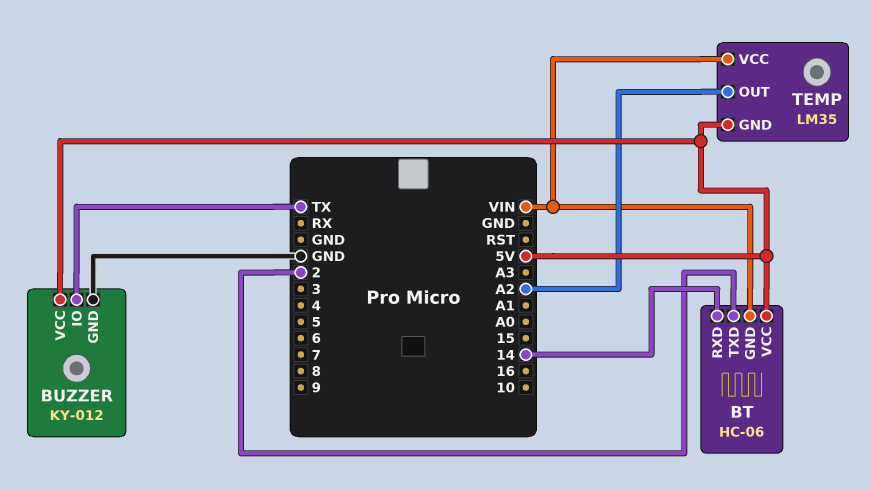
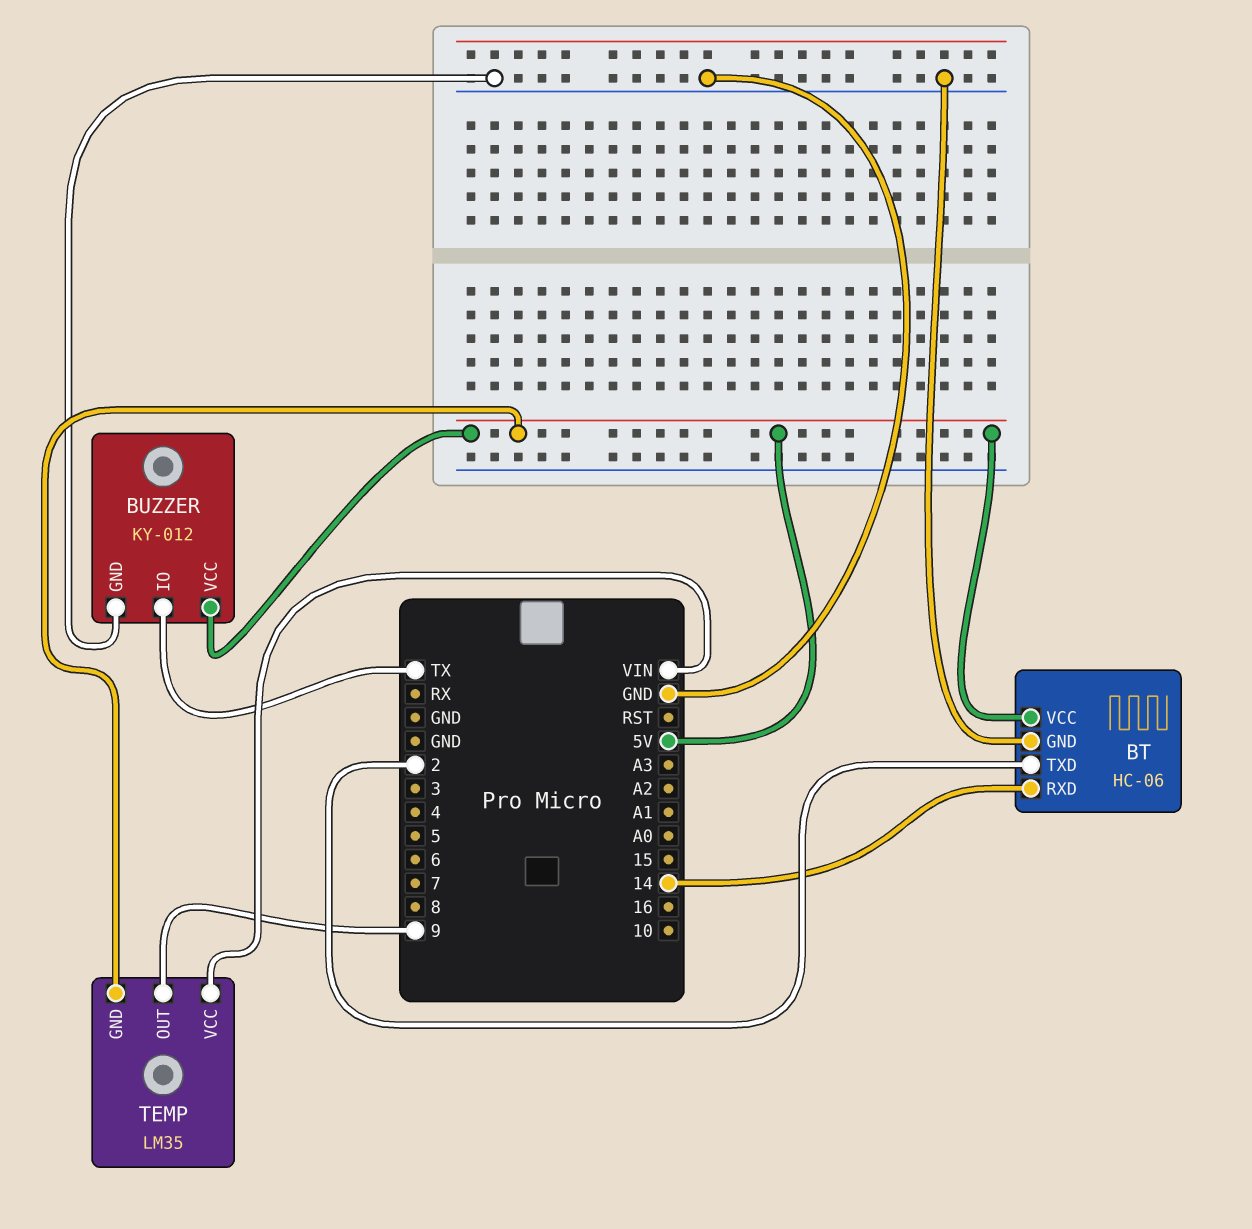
BT pin GND: VIN -> GND
TEMP pin OUT: A2 -> 9

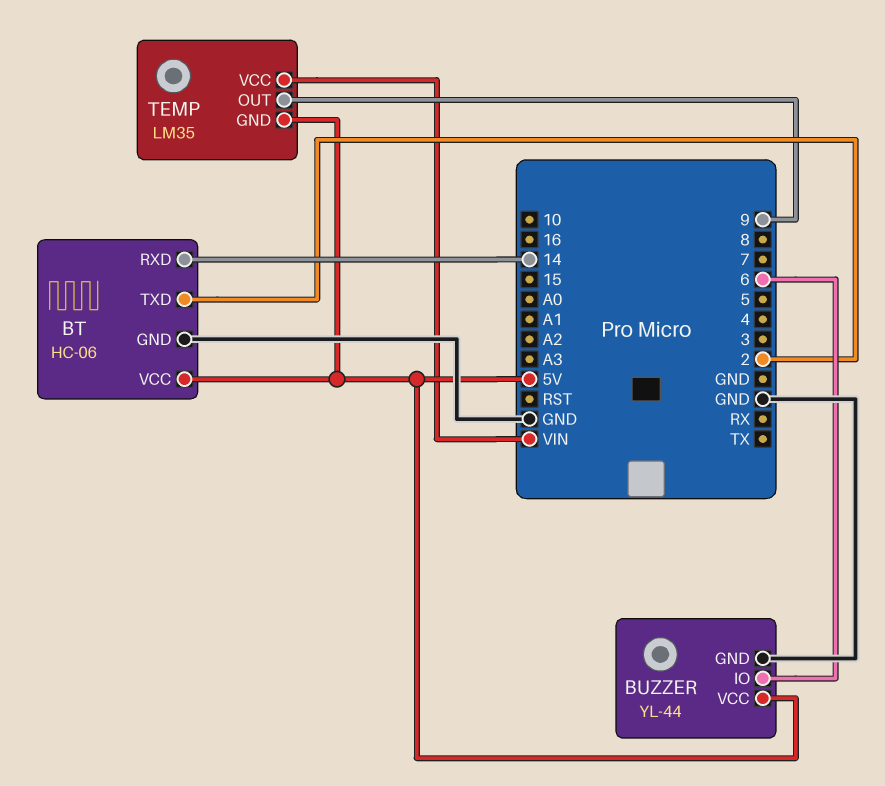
BUZZER: KY-012 -> YL-44
BUZZER pin IO: TX -> 6

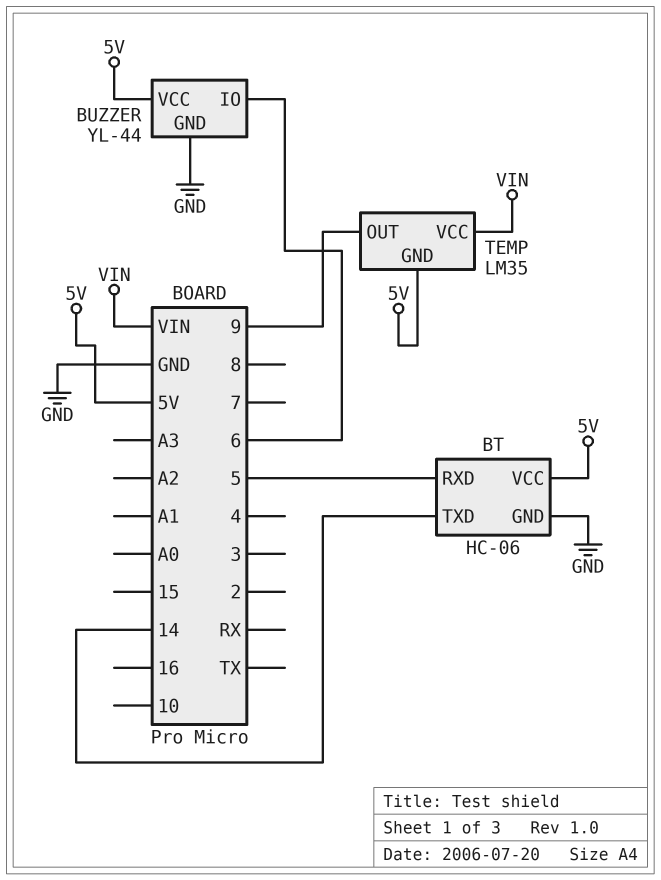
BT pin RXD: 14 -> 5
BT pin TXD: 2 -> 14

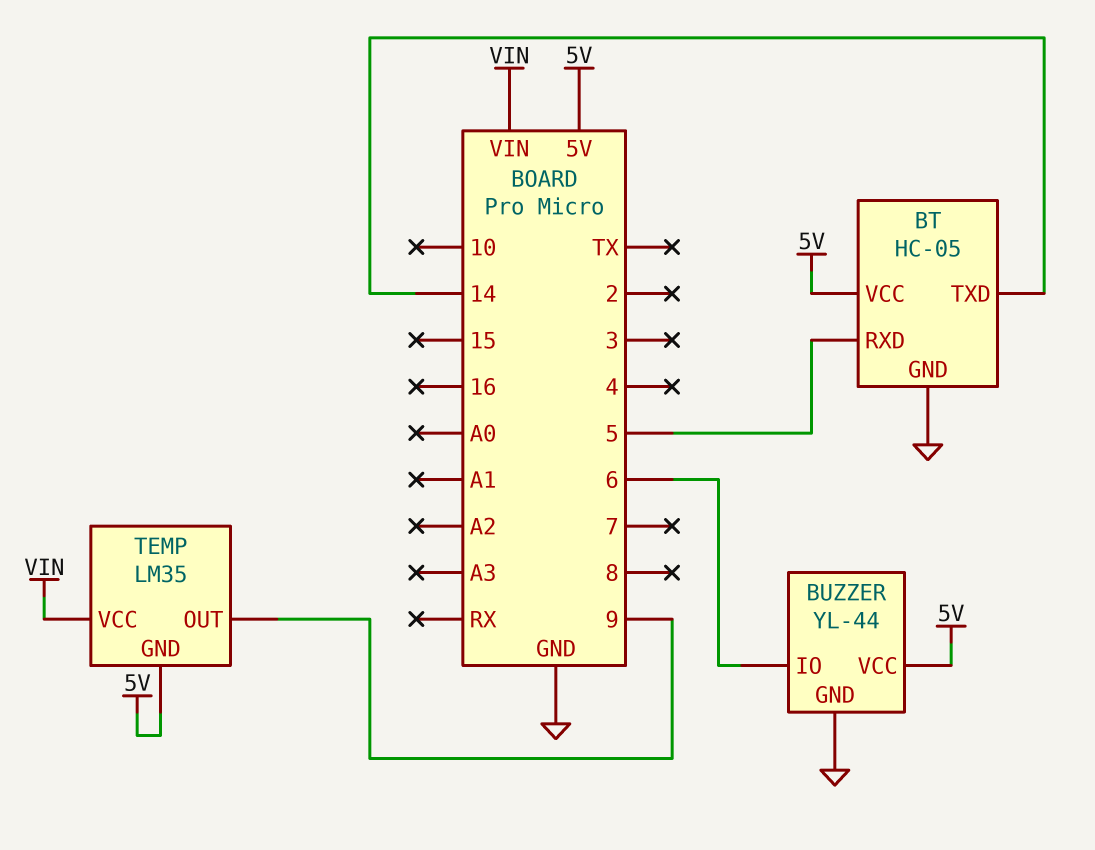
BT: HC-06 -> HC-05

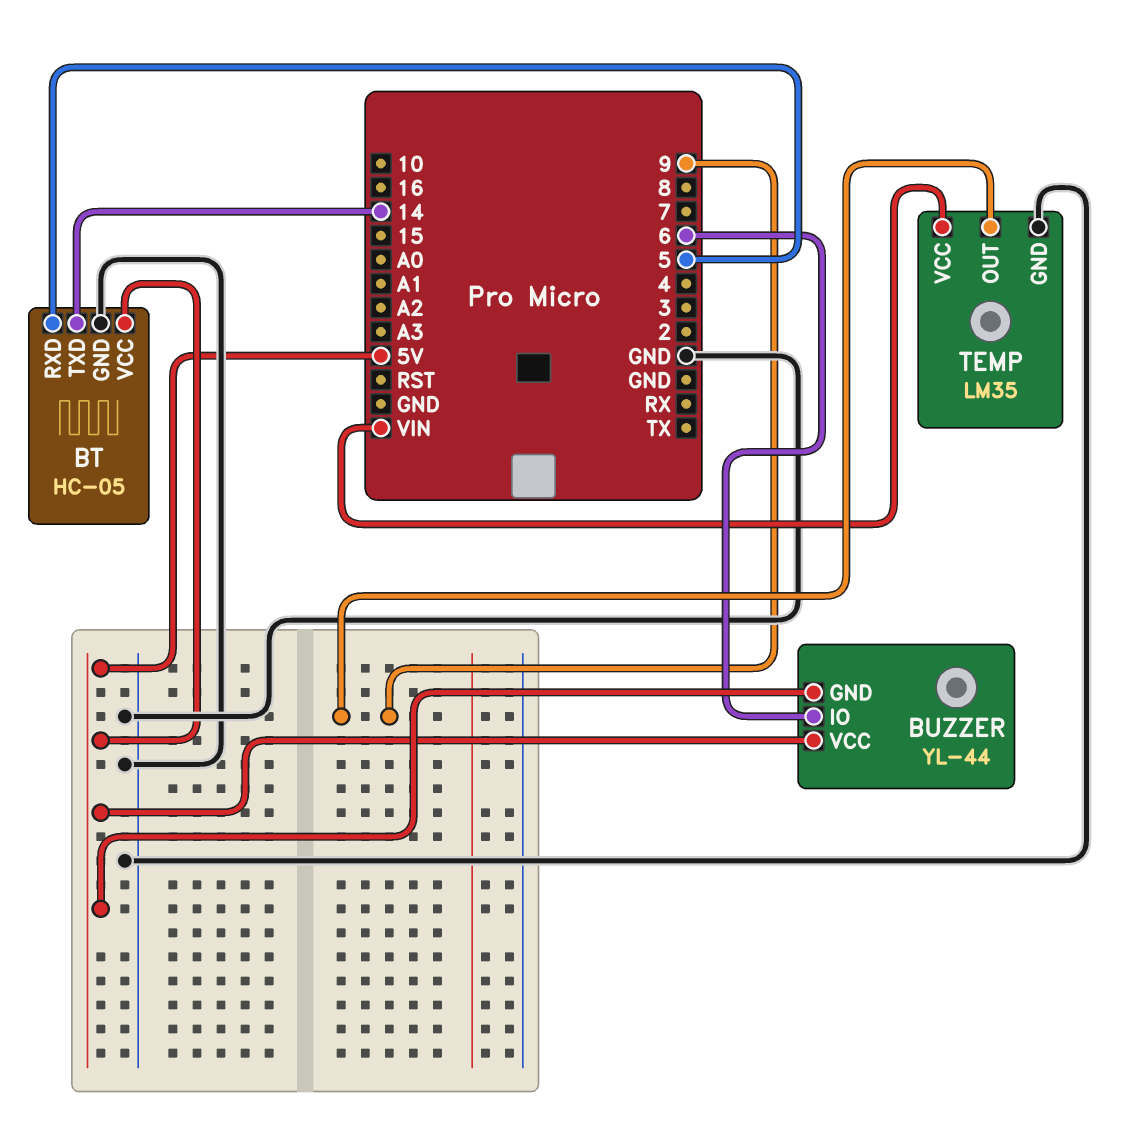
BUZZER pin GND: GND -> 5V
TEMP pin GND: 5V -> GND

